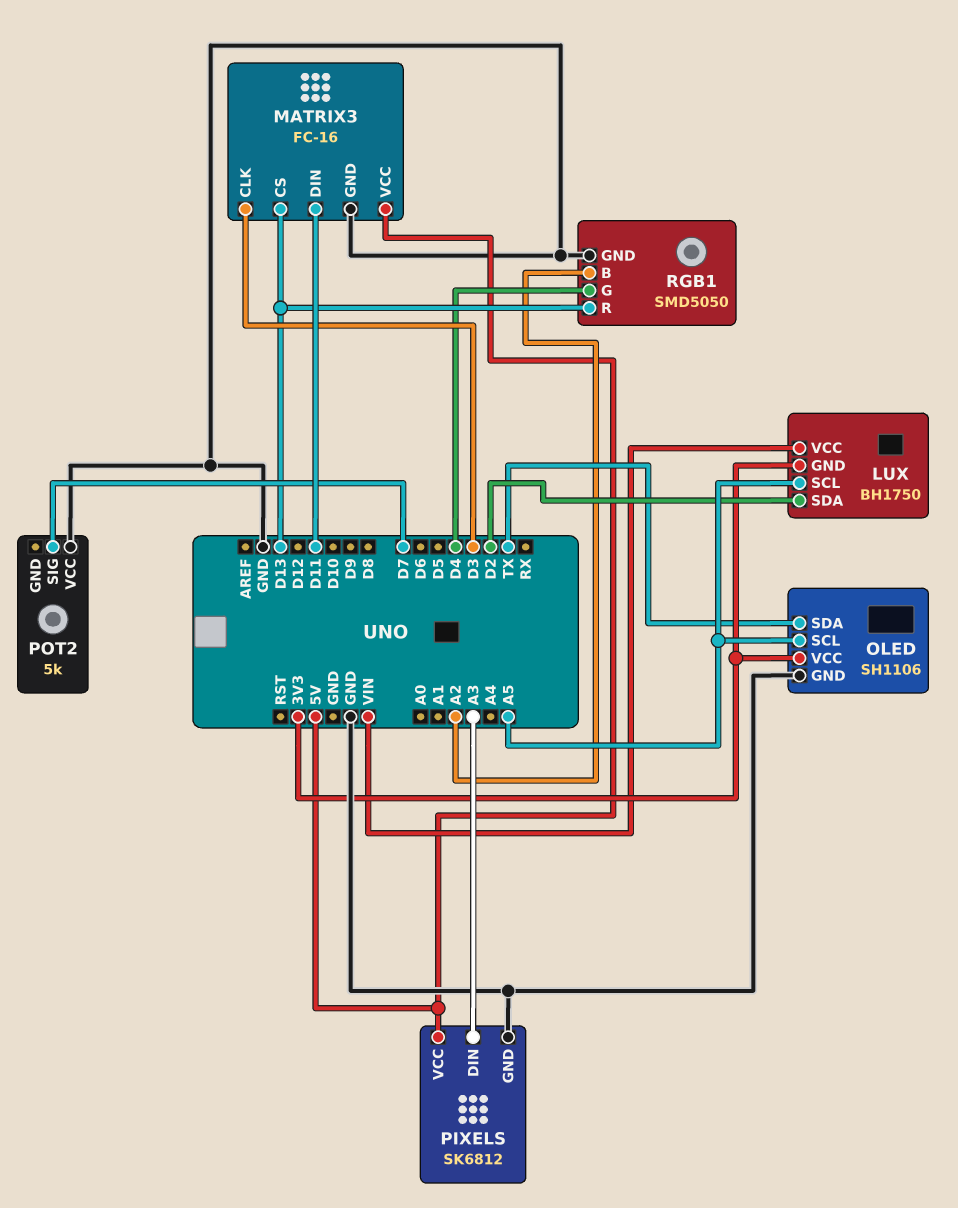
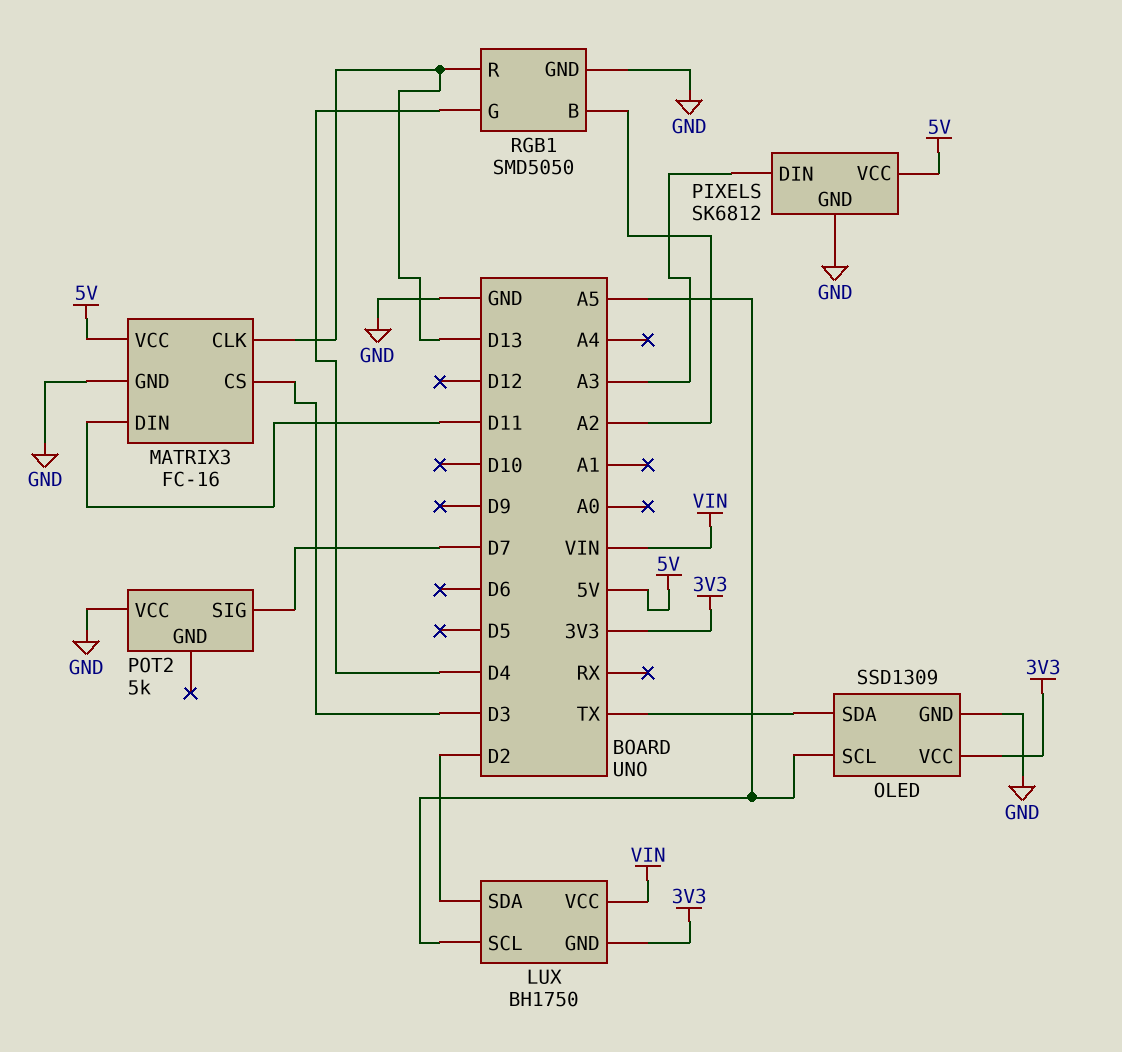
MATRIX3 pin CLK: D3 -> D13
MATRIX3 pin CS: D13 -> D3
OLED: SH1106 -> SSD1309

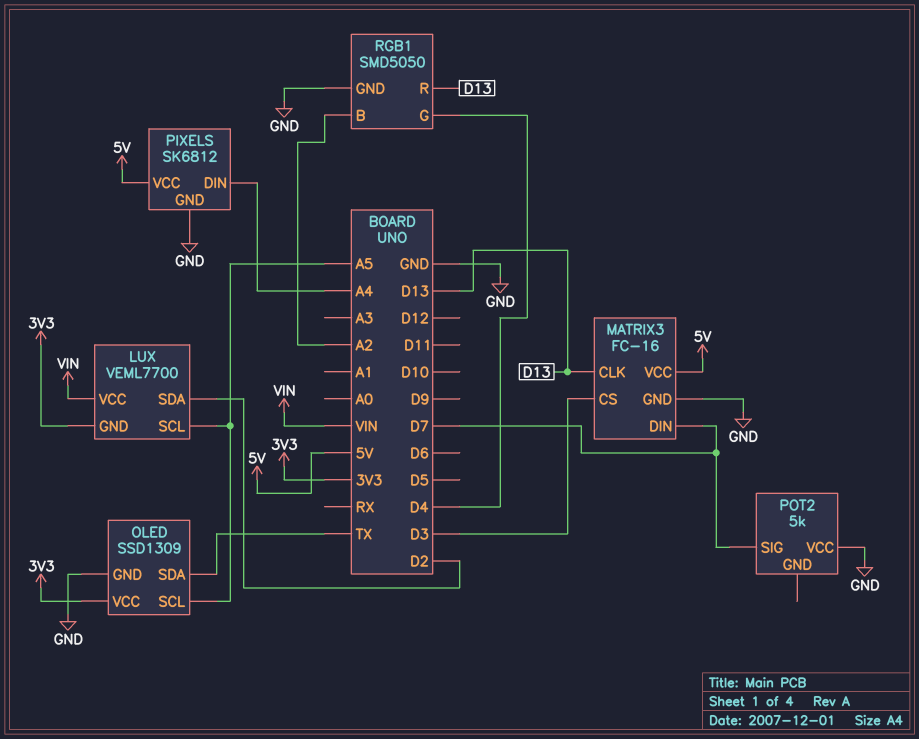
LUX: BH1750 -> VEML7700
MATRIX3 pin DIN: D11 -> D7
PIXELS pin DIN: A3 -> A4

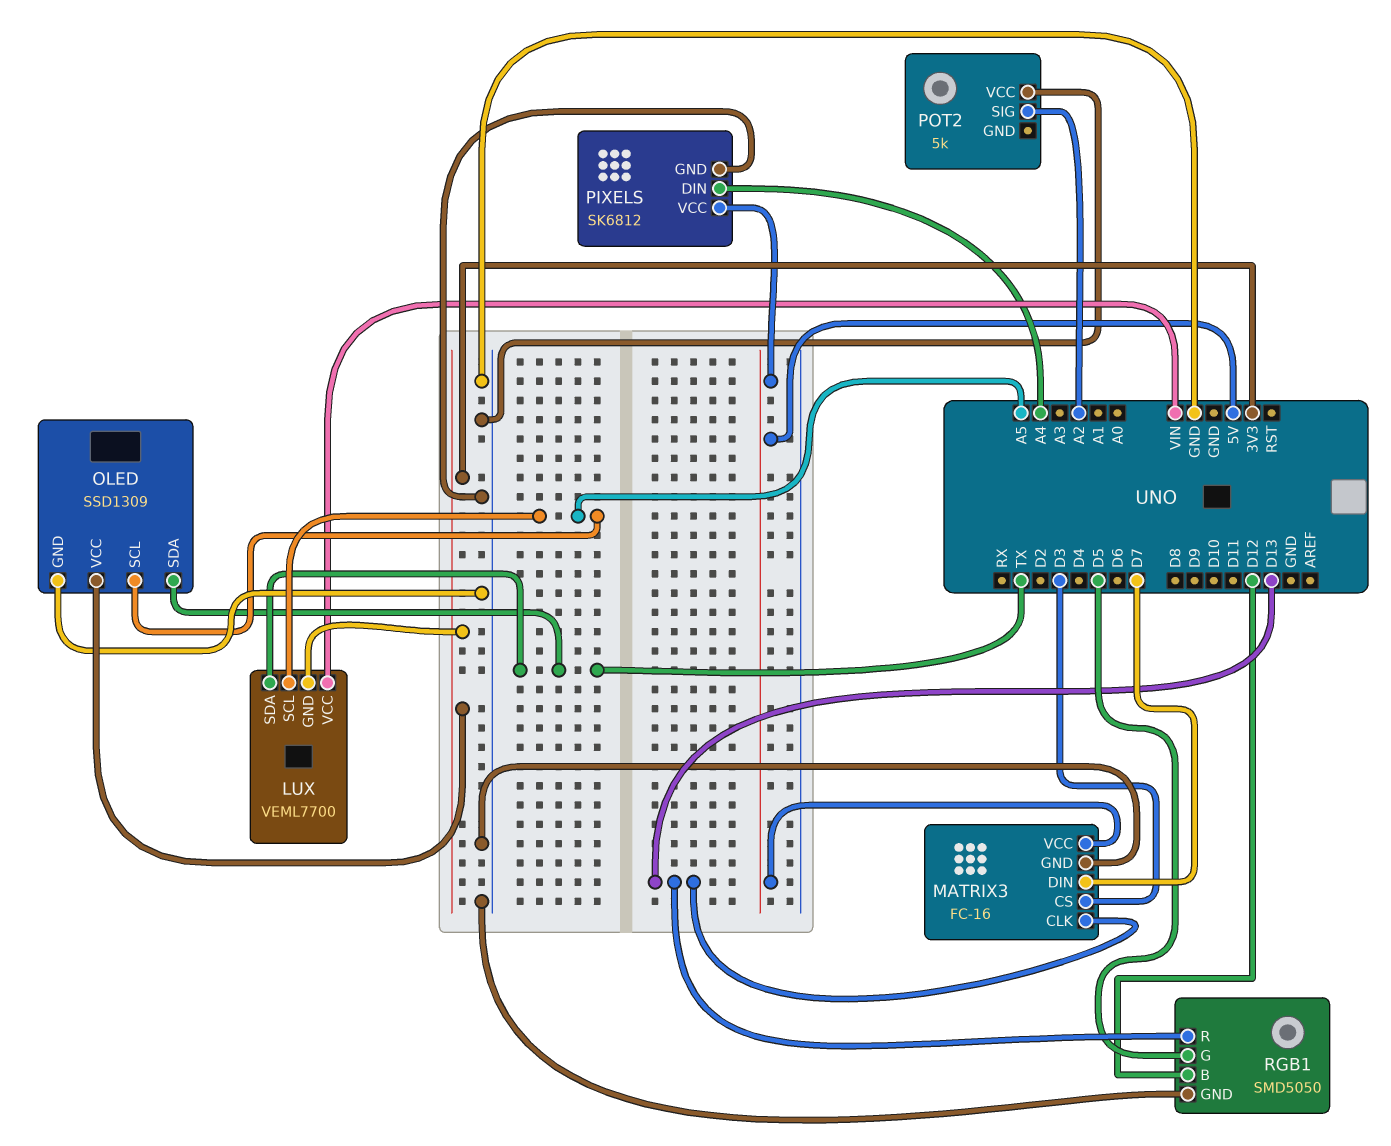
LUX pin SDA: D2 -> TX
POT2 pin SIG: D7 -> A2
RGB1 pin B: A2 -> D12
RGB1 pin G: D4 -> D5

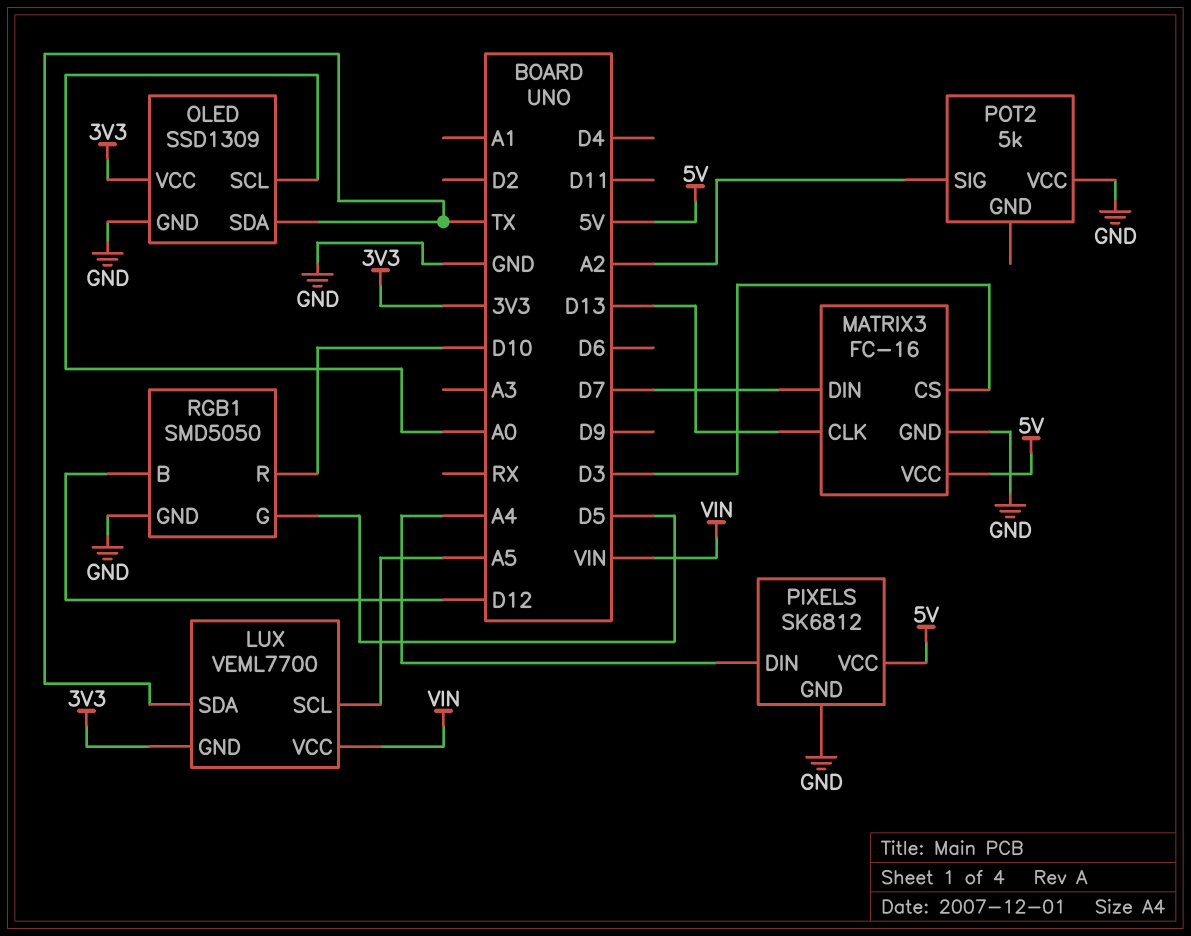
OLED pin SCL: A5 -> A0
RGB1 pin R: D13 -> D10

